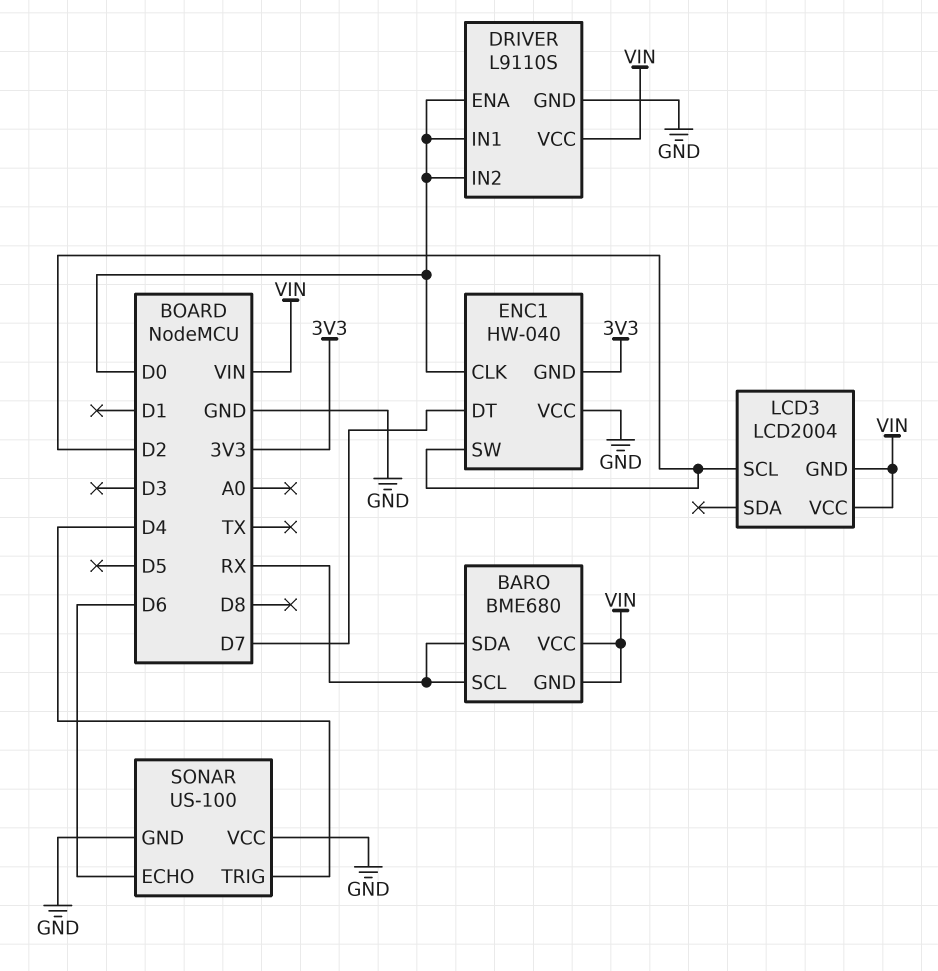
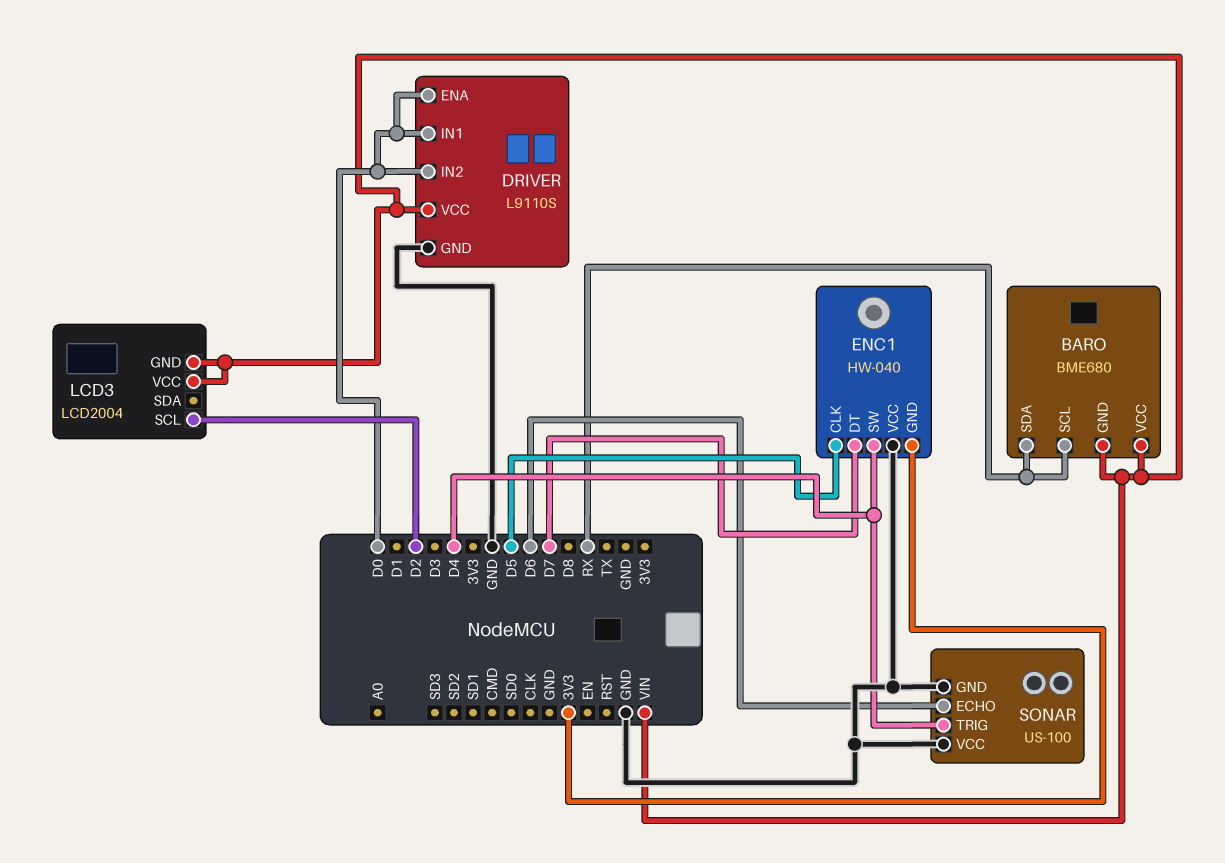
ENC1 pin CLK: D0 -> D5
ENC1 pin SW: D2 -> D4

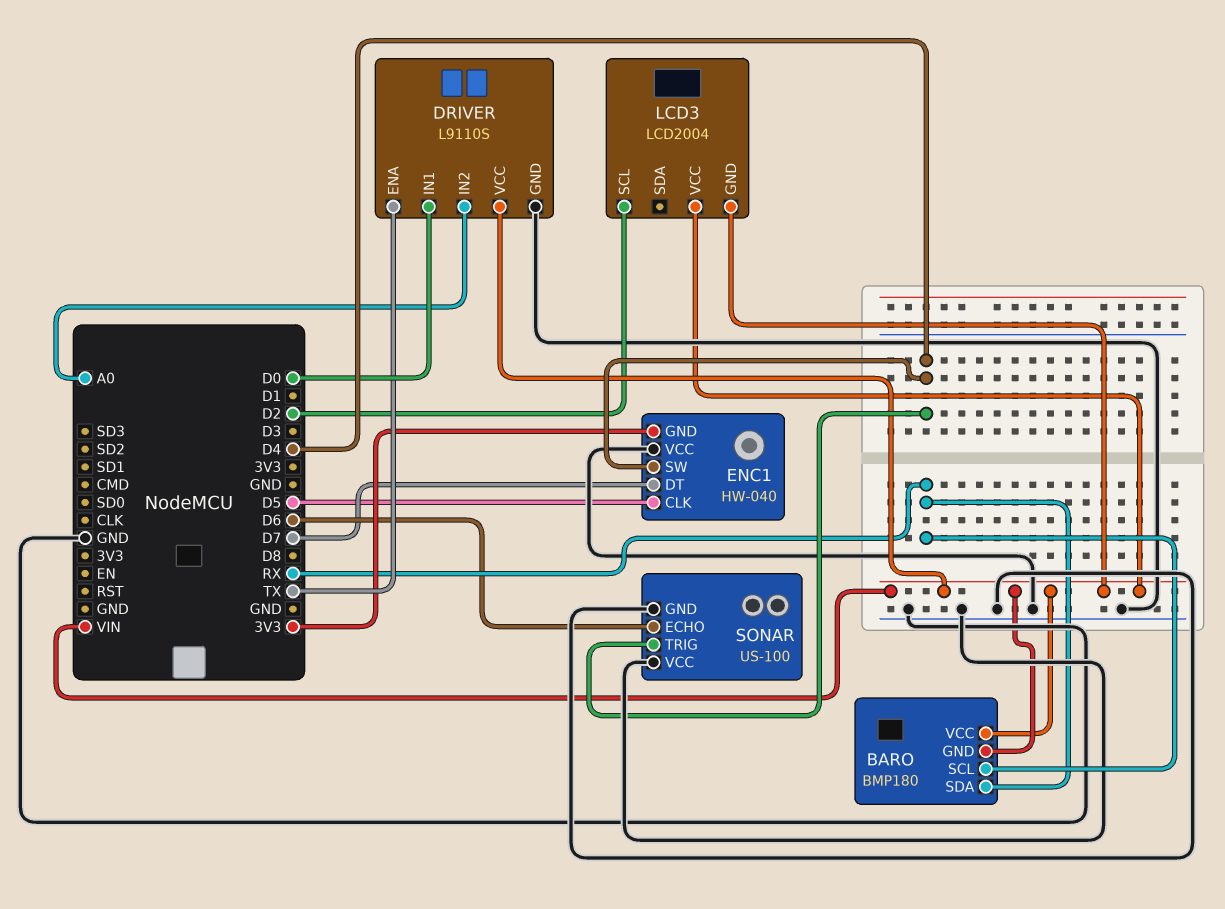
BARO: BME680 -> BMP180
DRIVER pin ENA: D0 -> TX
DRIVER pin IN2: D0 -> A0

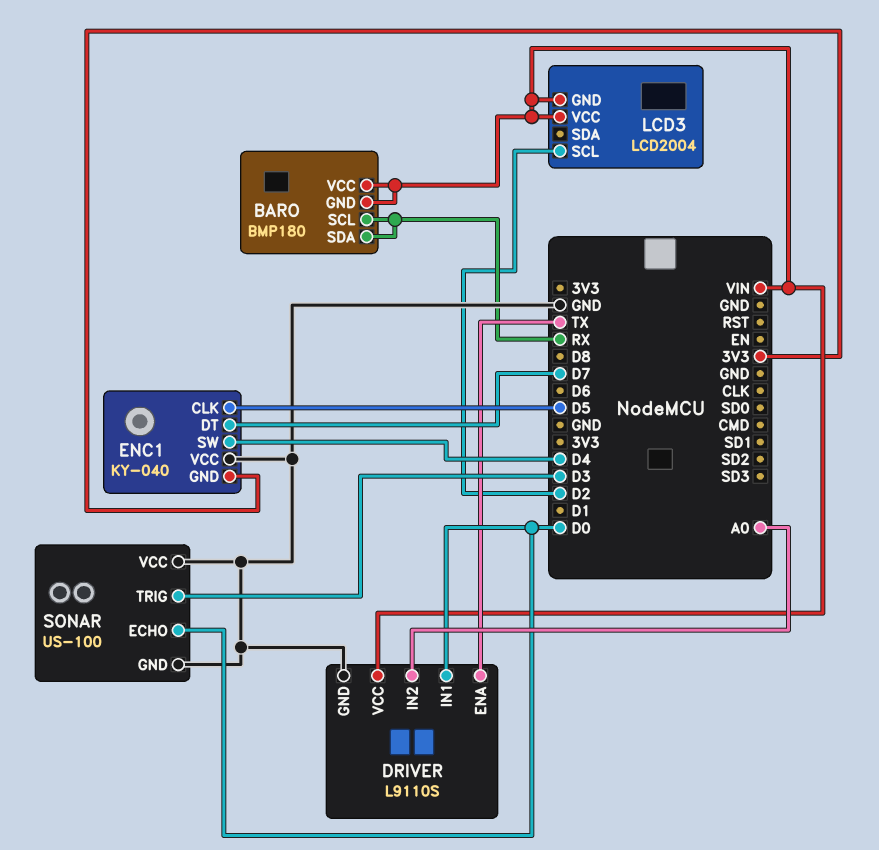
ENC1: HW-040 -> KY-040
SONAR pin ECHO: D6 -> D0
SONAR pin TRIG: D4 -> D3

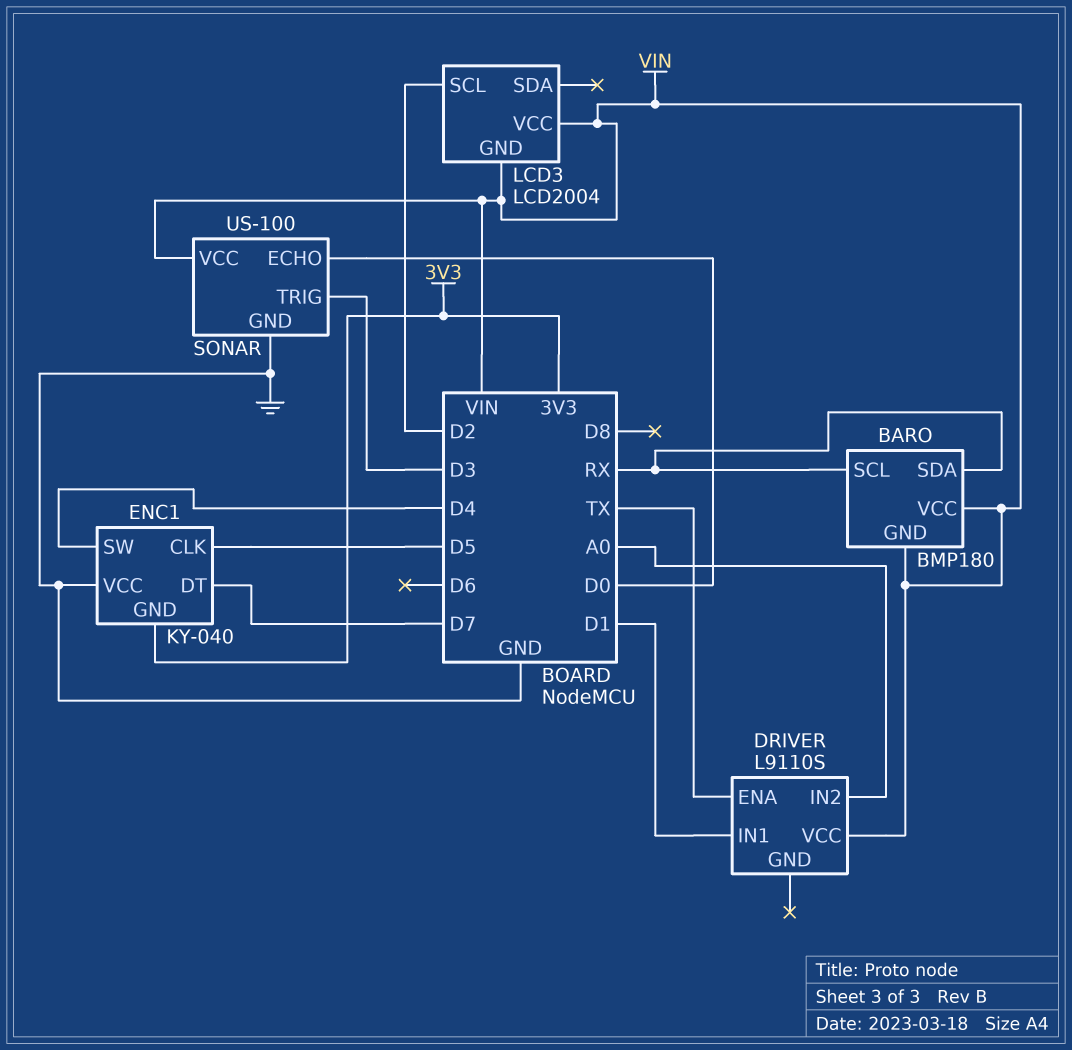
DRIVER pin GND: GND -> none
DRIVER pin IN1: D0 -> D1
SONAR pin VCC: GND -> VIN

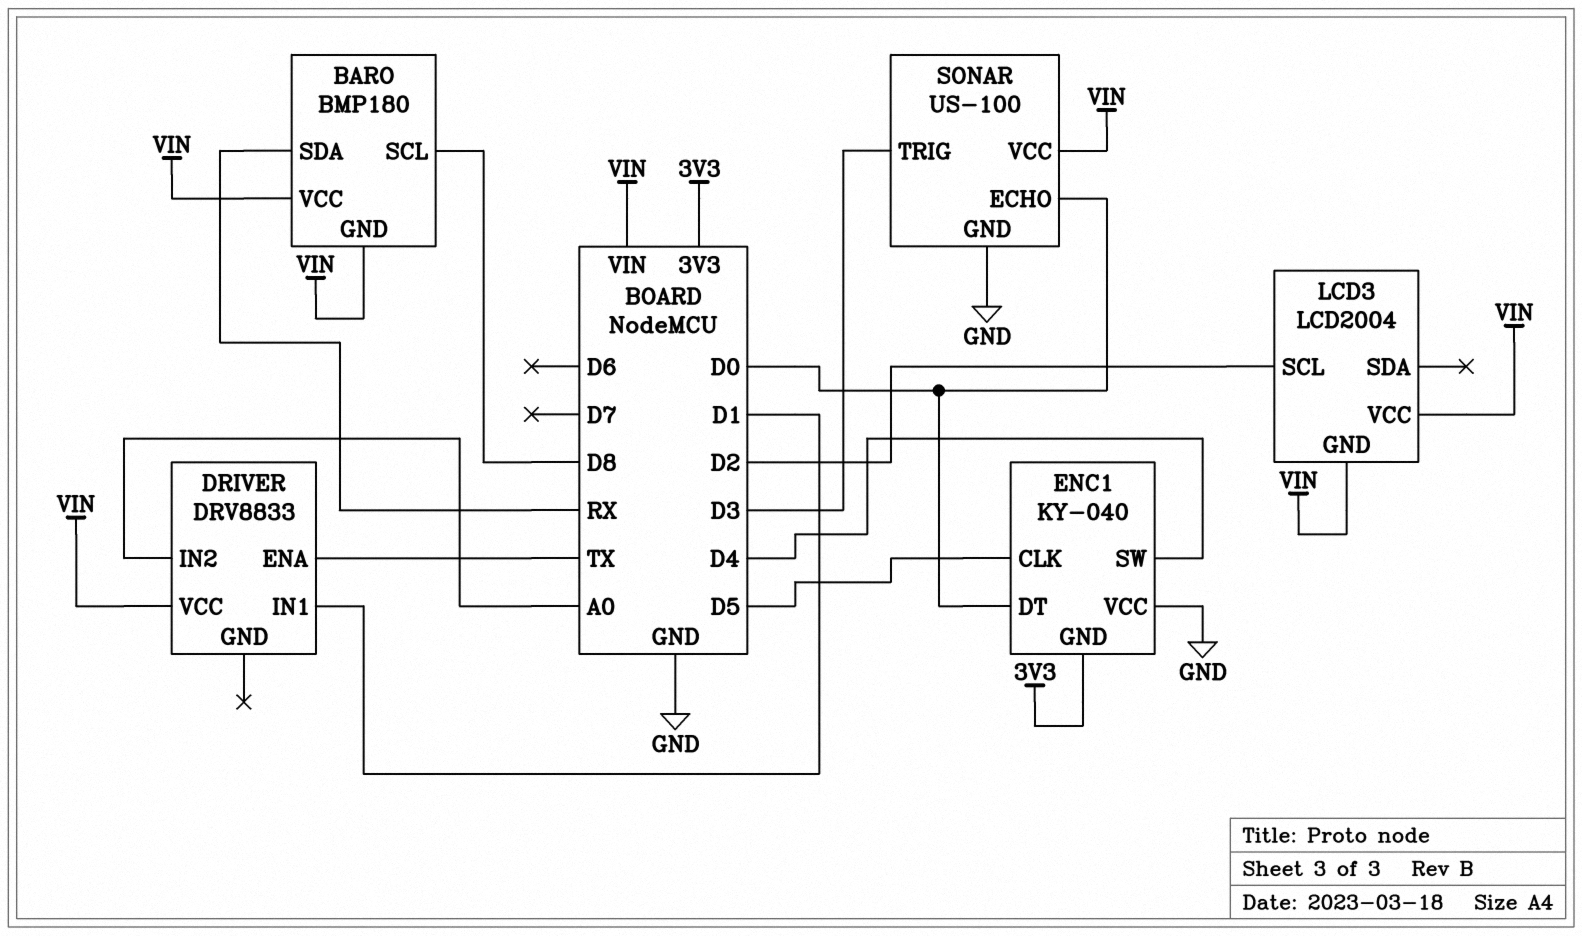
BARO pin SCL: RX -> D8
DRIVER: L9110S -> DRV8833
ENC1 pin DT: D7 -> D0

